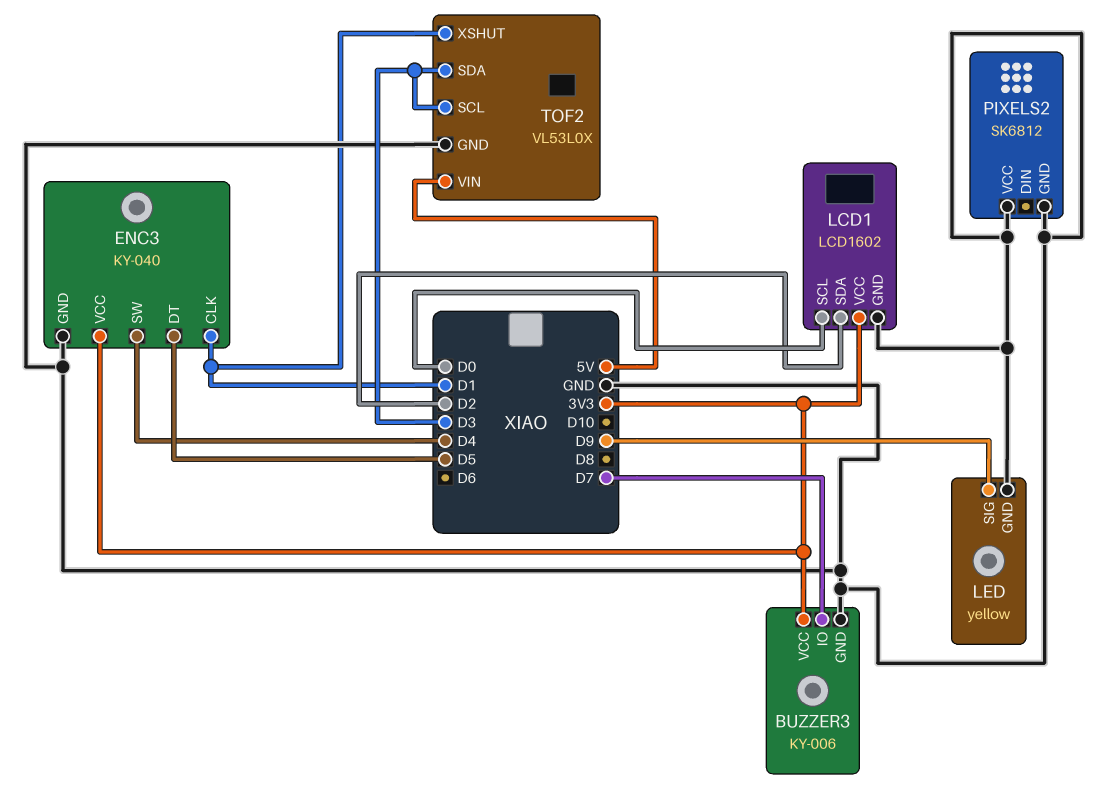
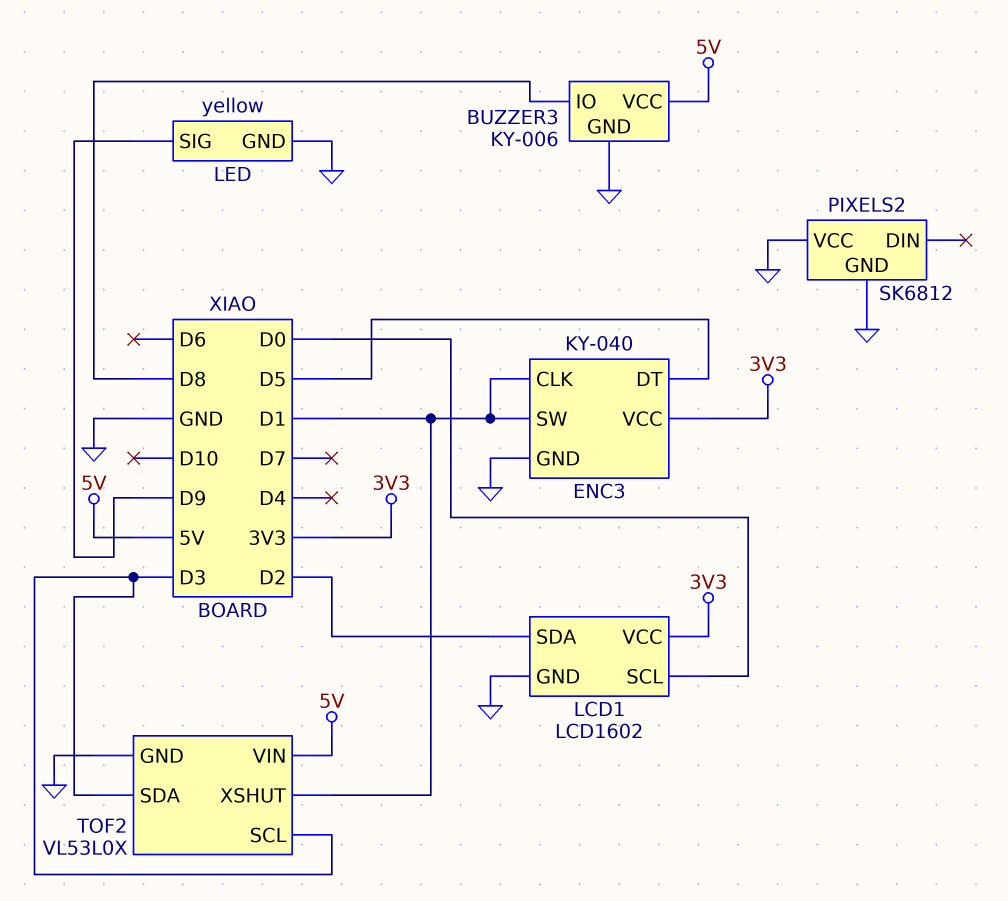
BUZZER3 pin IO: D7 -> D8
BUZZER3 pin VCC: 3V3 -> 5V
ENC3 pin SW: D4 -> D1

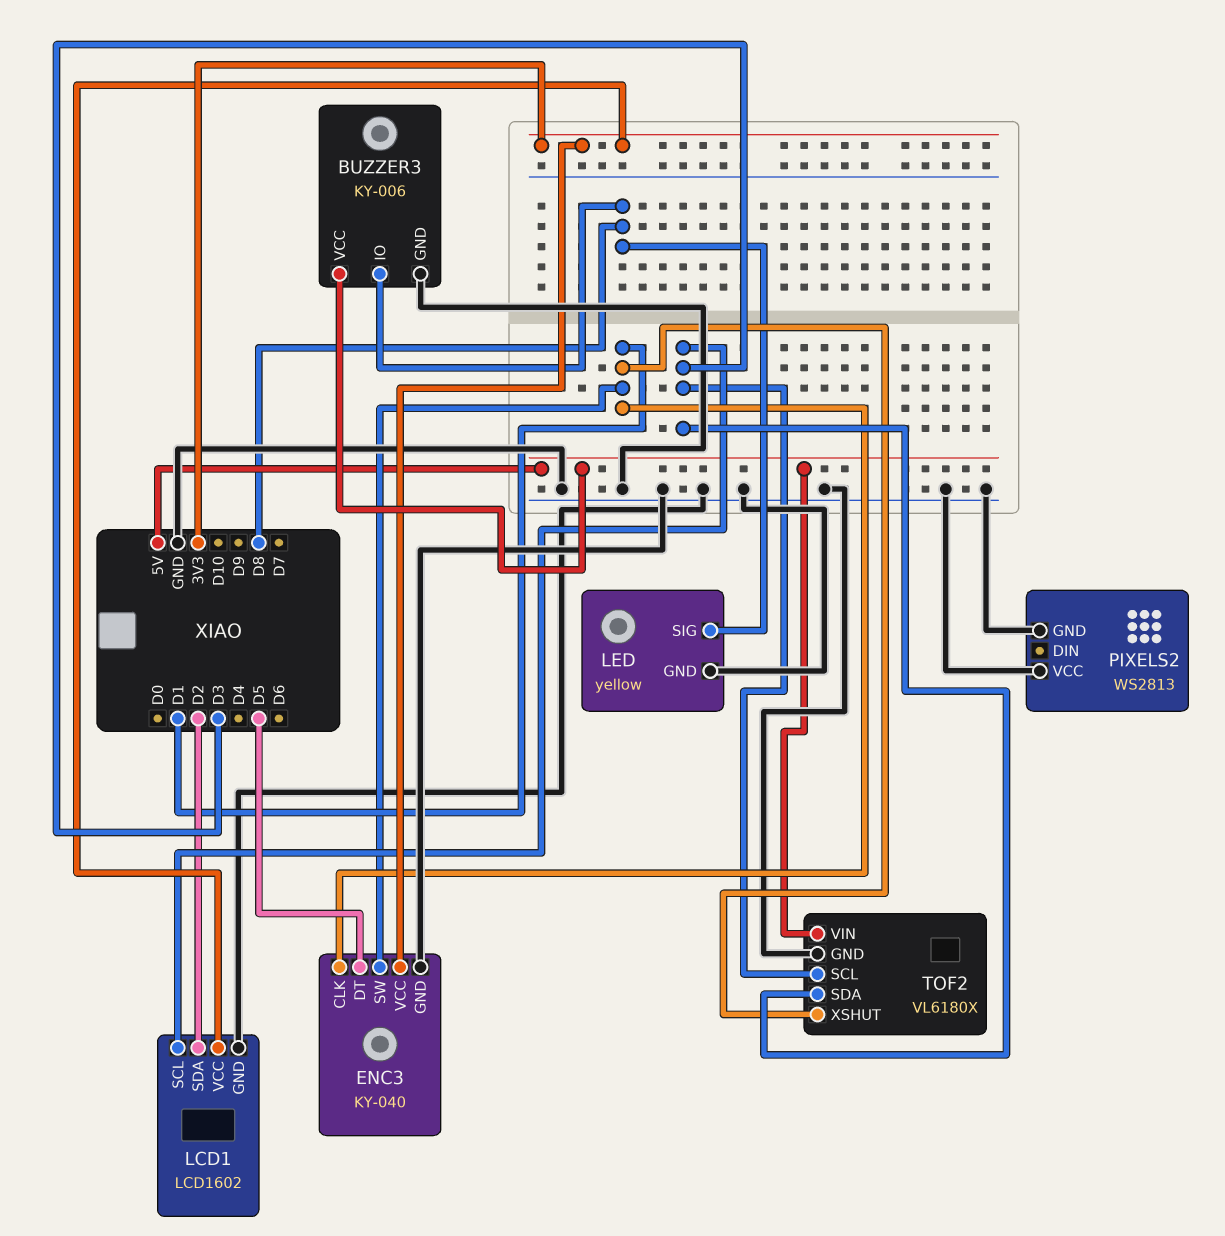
LCD1 pin SCL: D0 -> D3
LED pin SIG: D9 -> D8
PIXELS2: SK6812 -> WS2813
TOF2: VL53L0X -> VL6180X

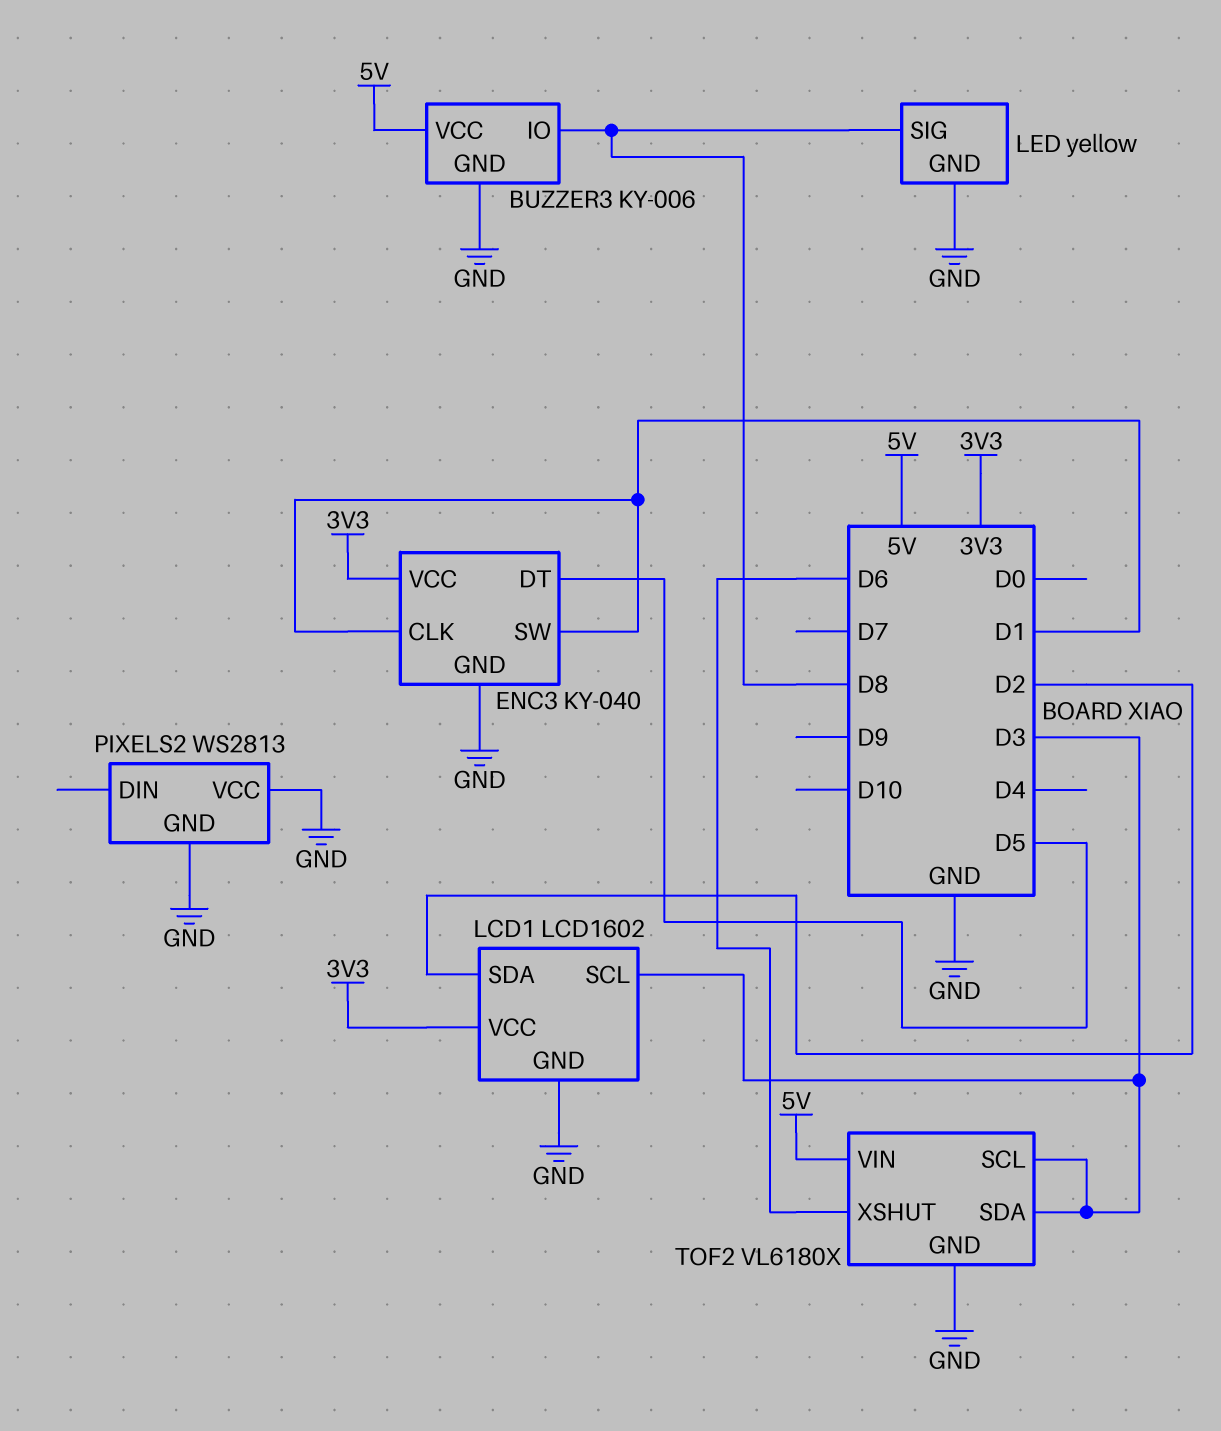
TOF2 pin XSHUT: D1 -> D6

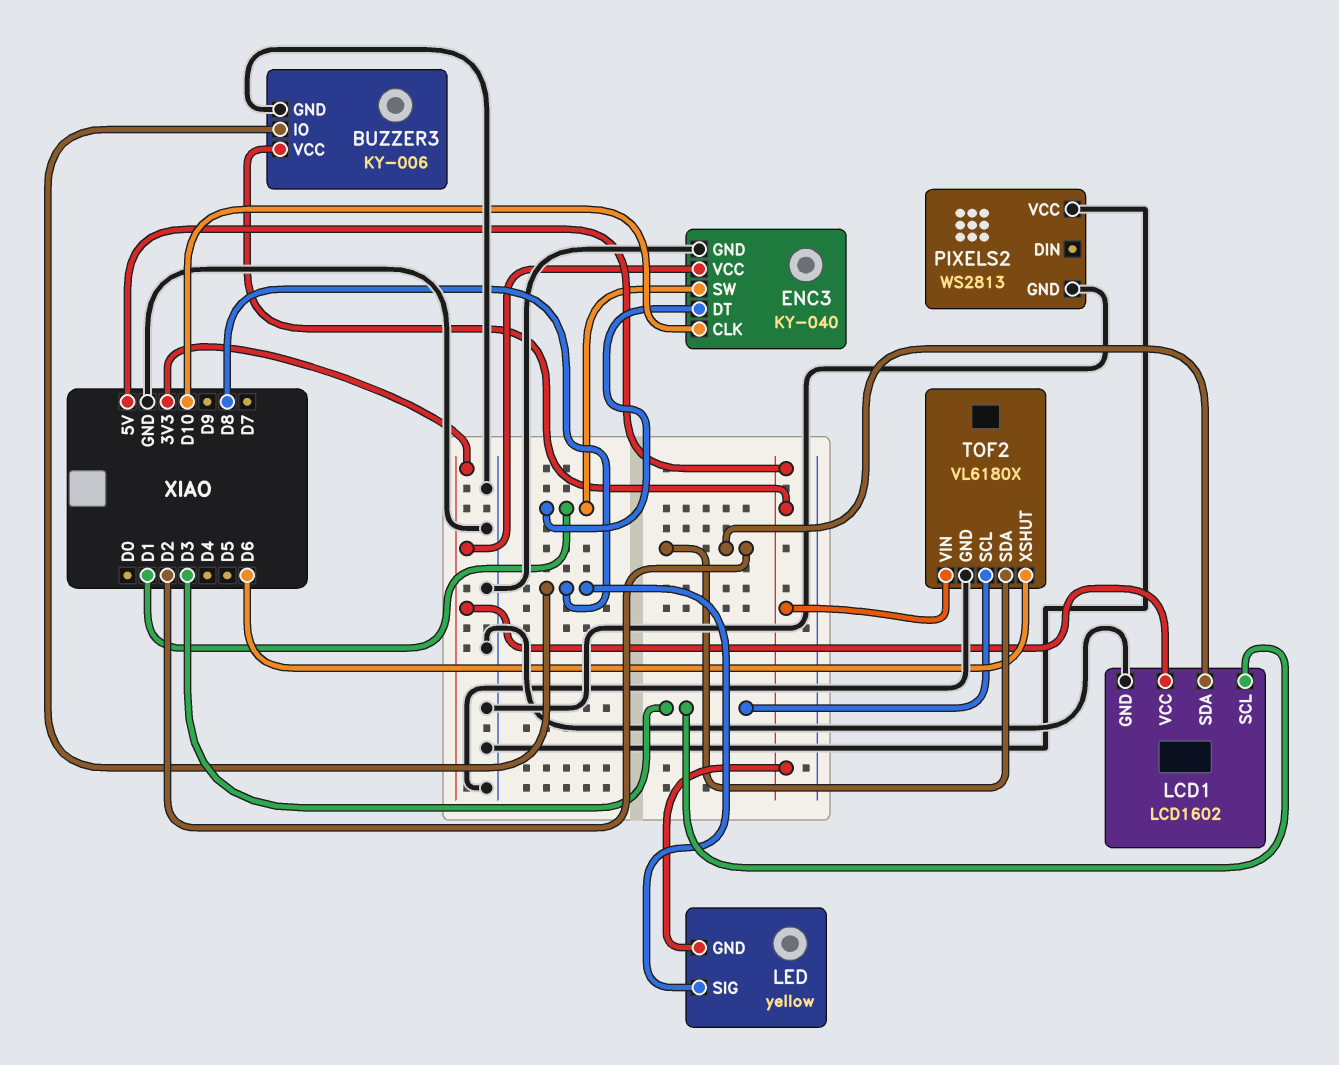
ENC3 pin CLK: D1 -> D10
ENC3 pin DT: D5 -> D1
LED pin GND: GND -> 5V
TOF2 pin SDA: D3 -> D2

